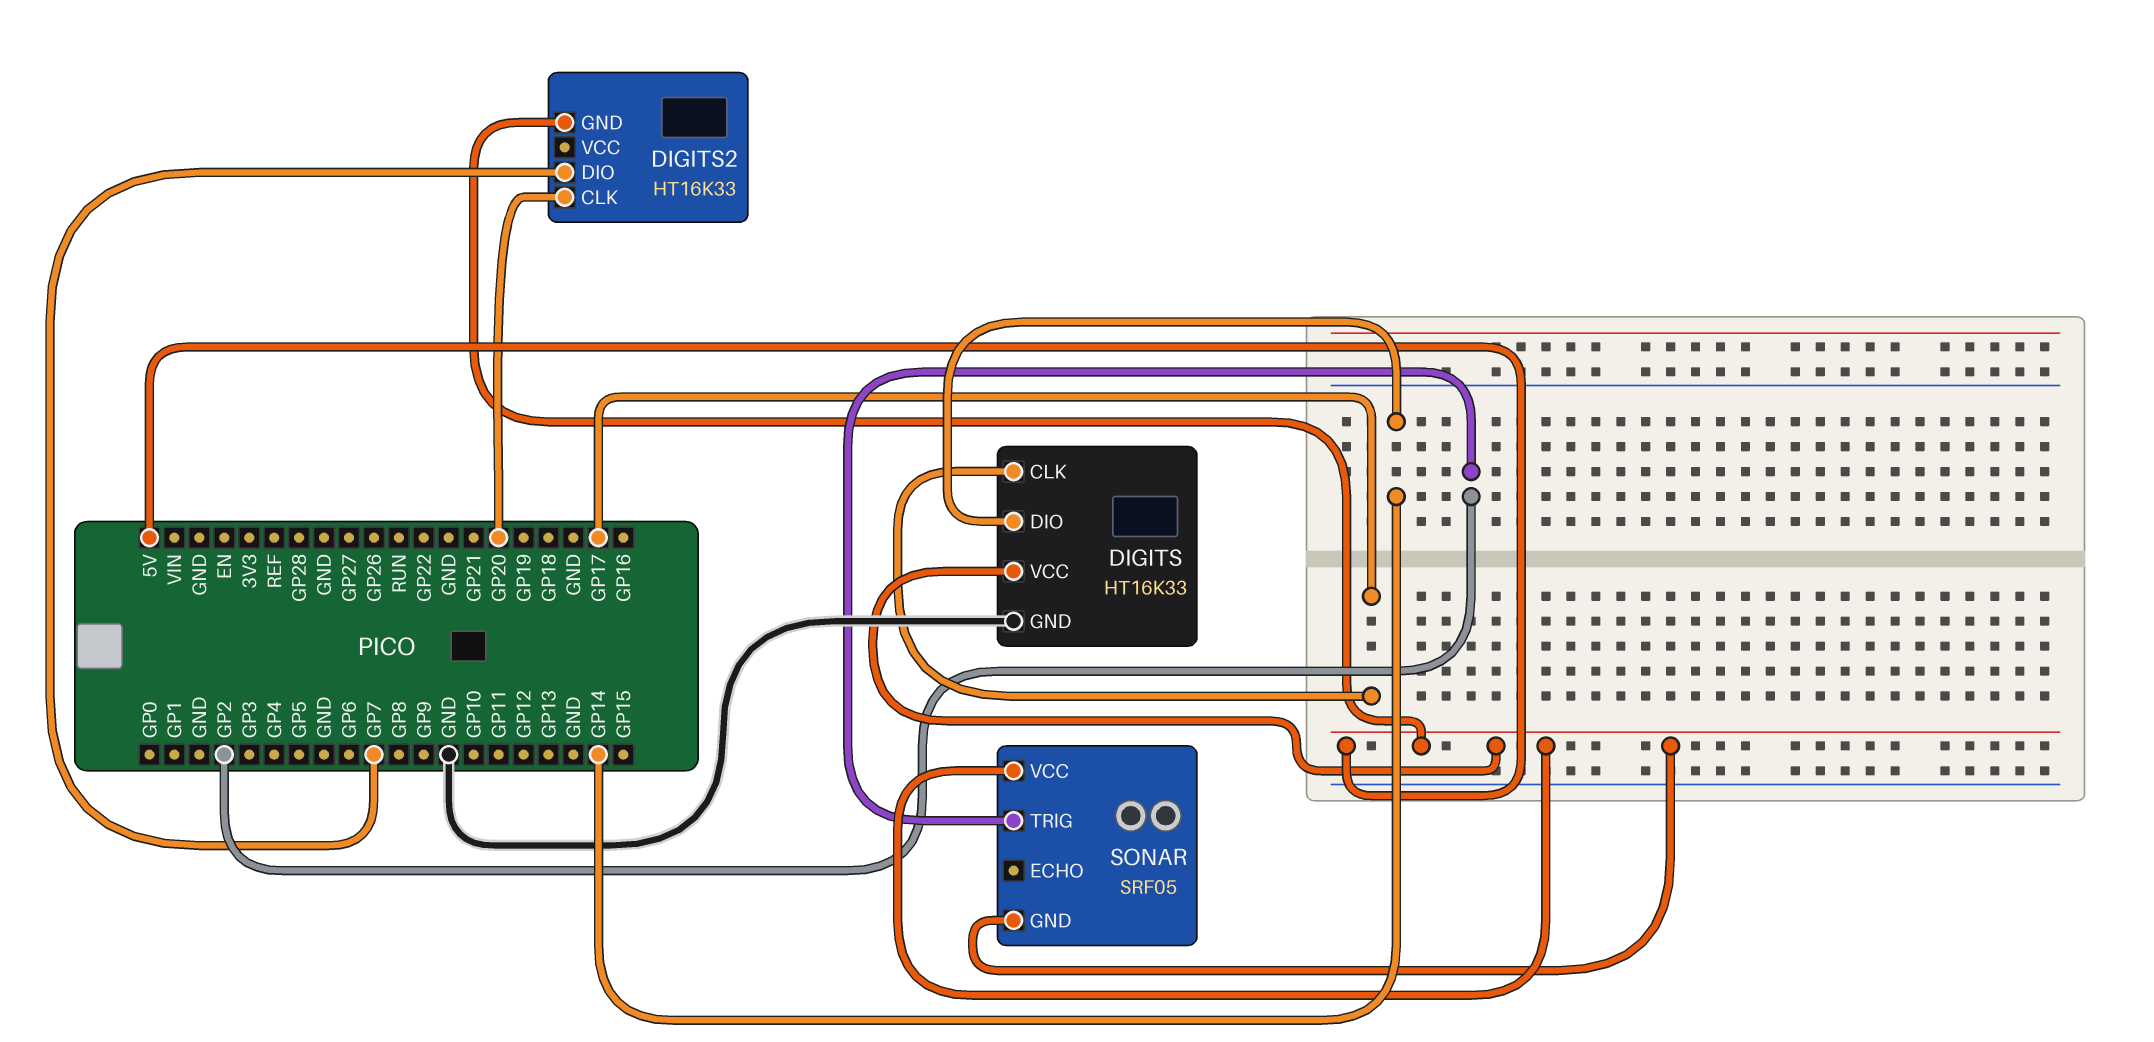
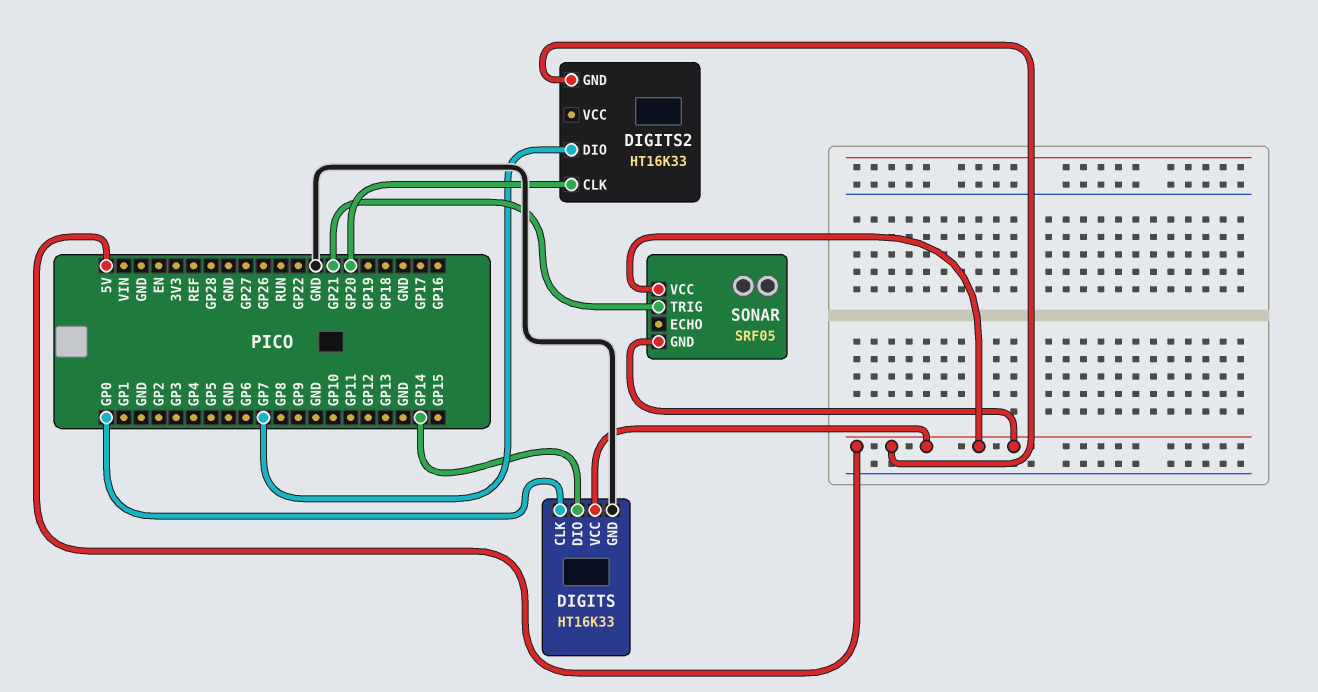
DIGITS pin CLK: GP17 -> GP0
SONAR pin TRIG: GP2 -> GP21

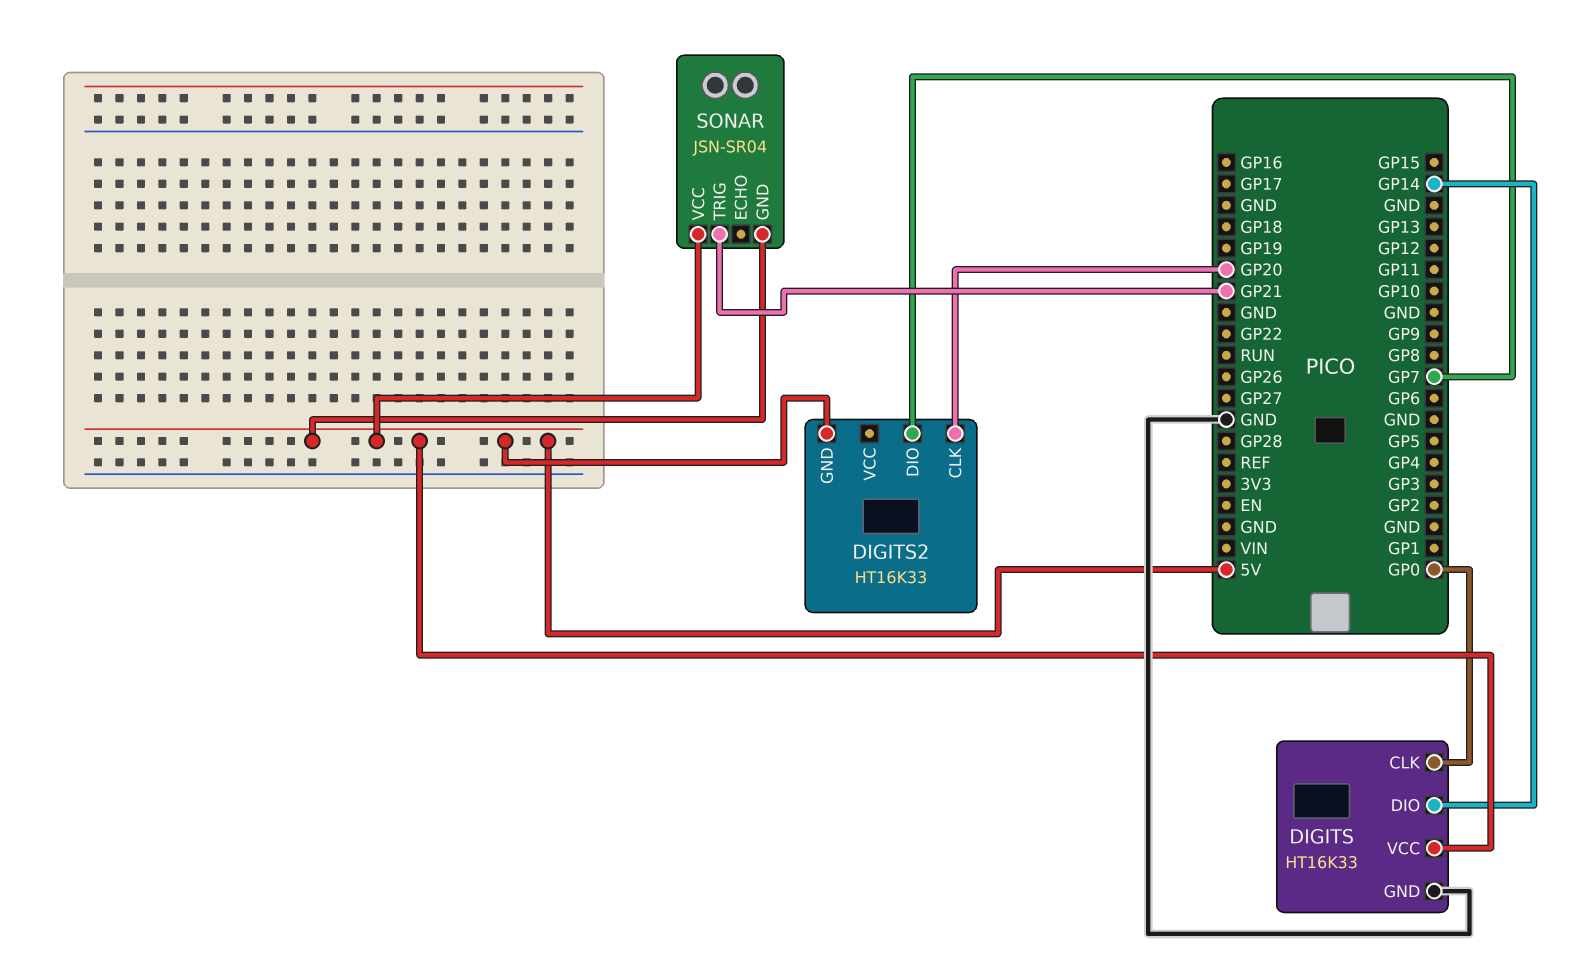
SONAR: SRF05 -> JSN-SR04

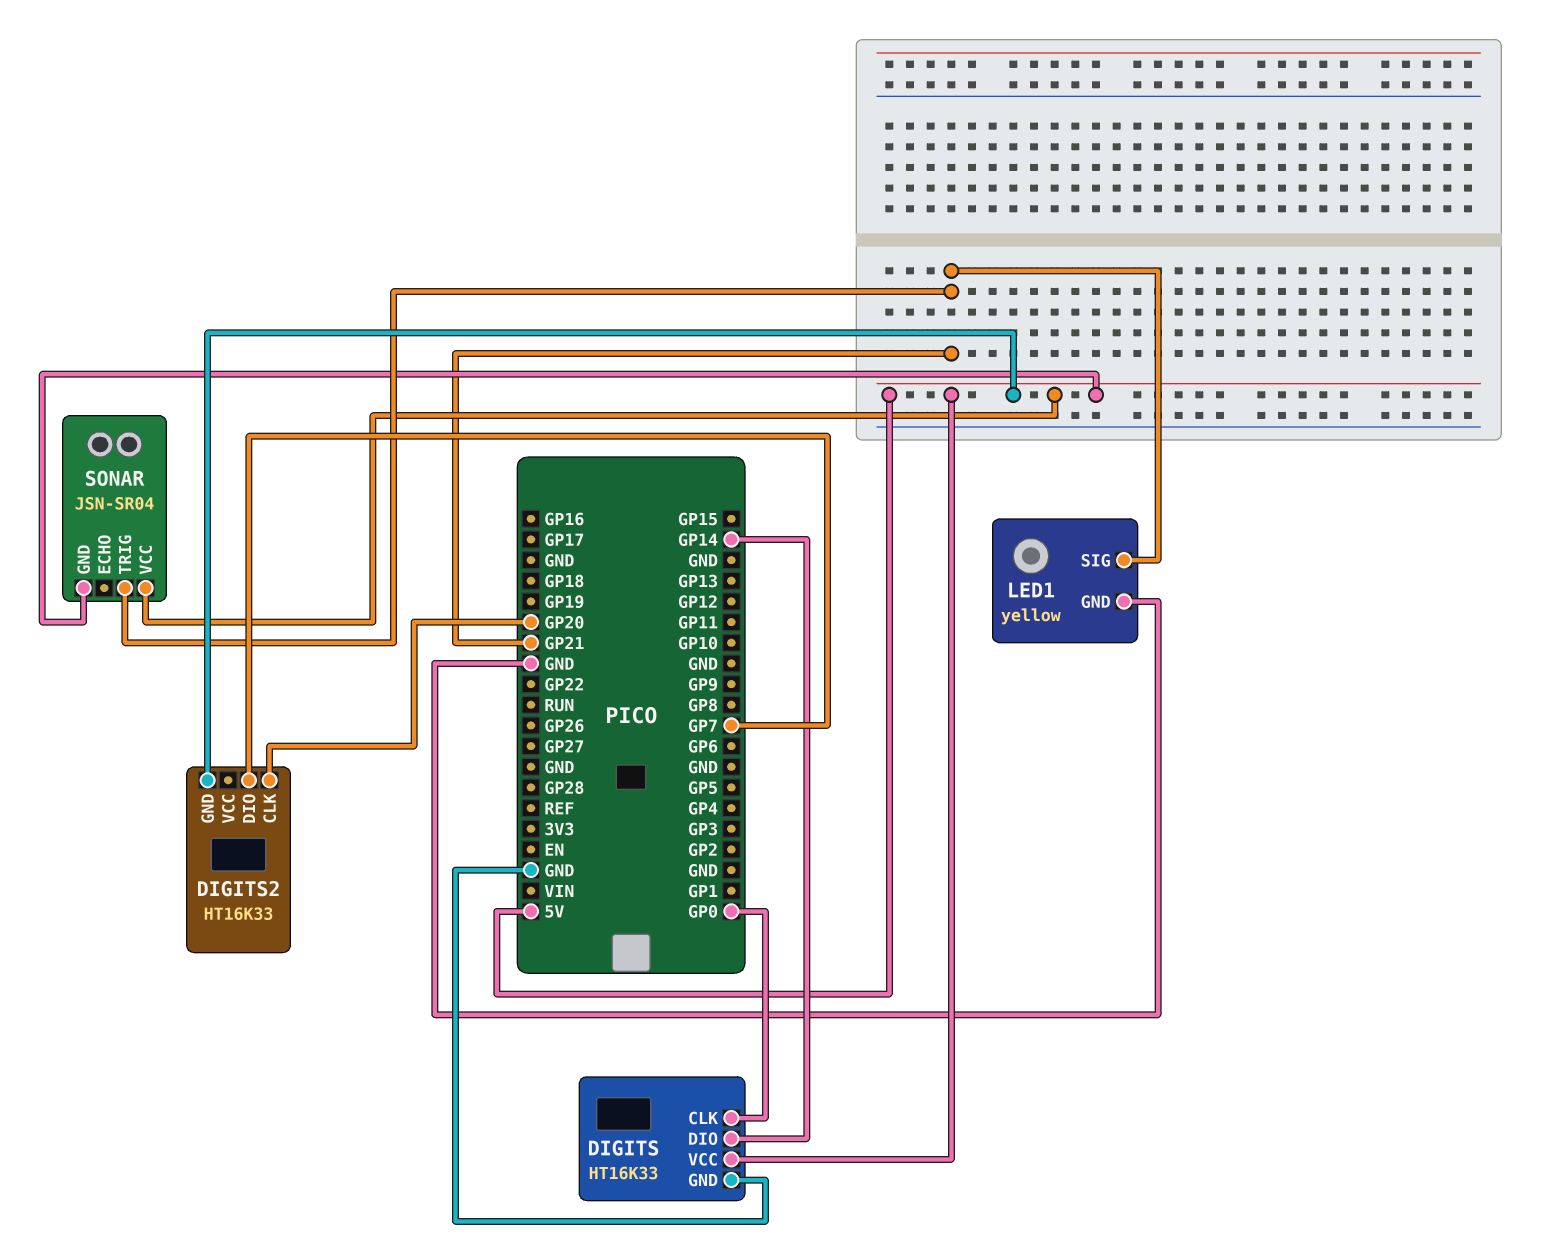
LED1: none -> yellow
LED1 pin GND: none -> GND
LED1 pin SIG: none -> GP21

